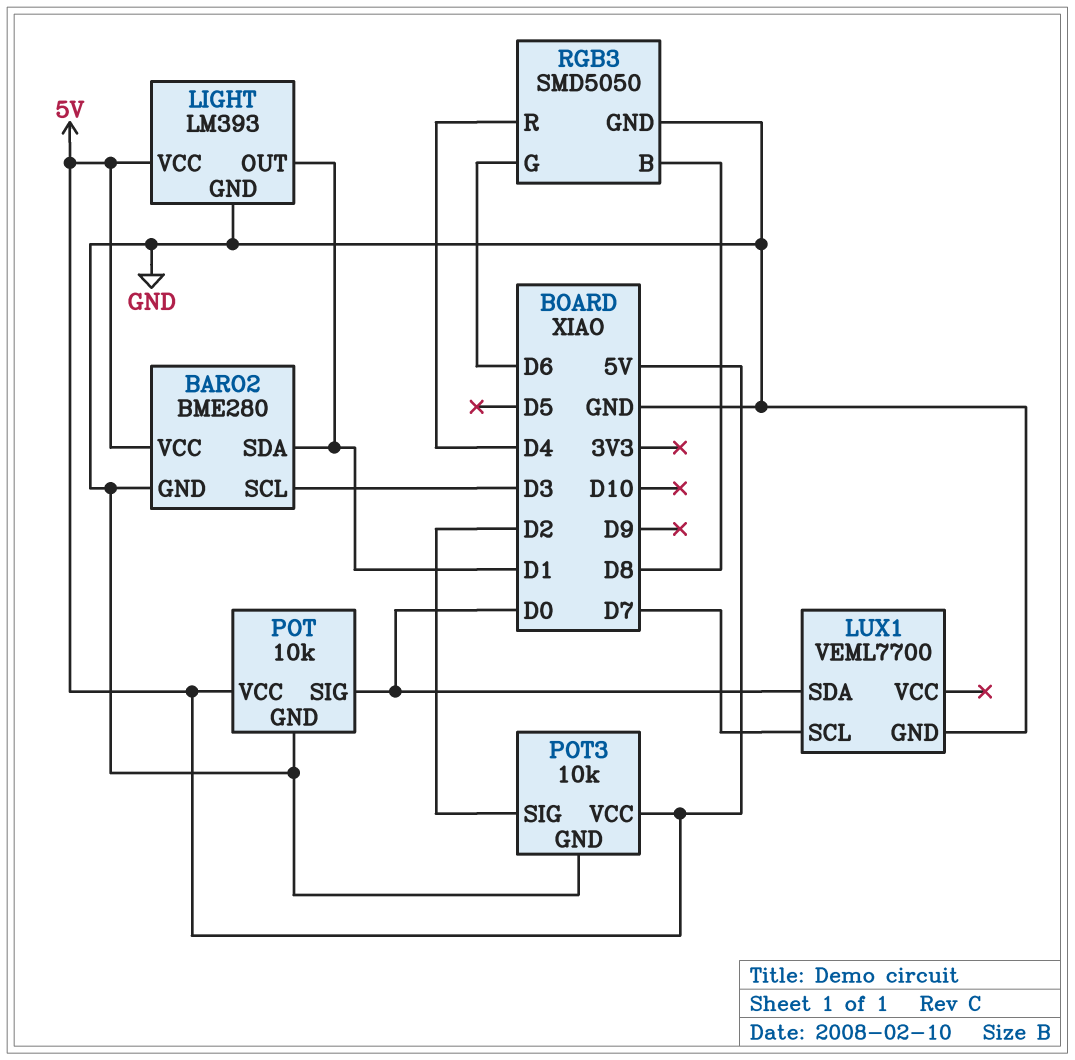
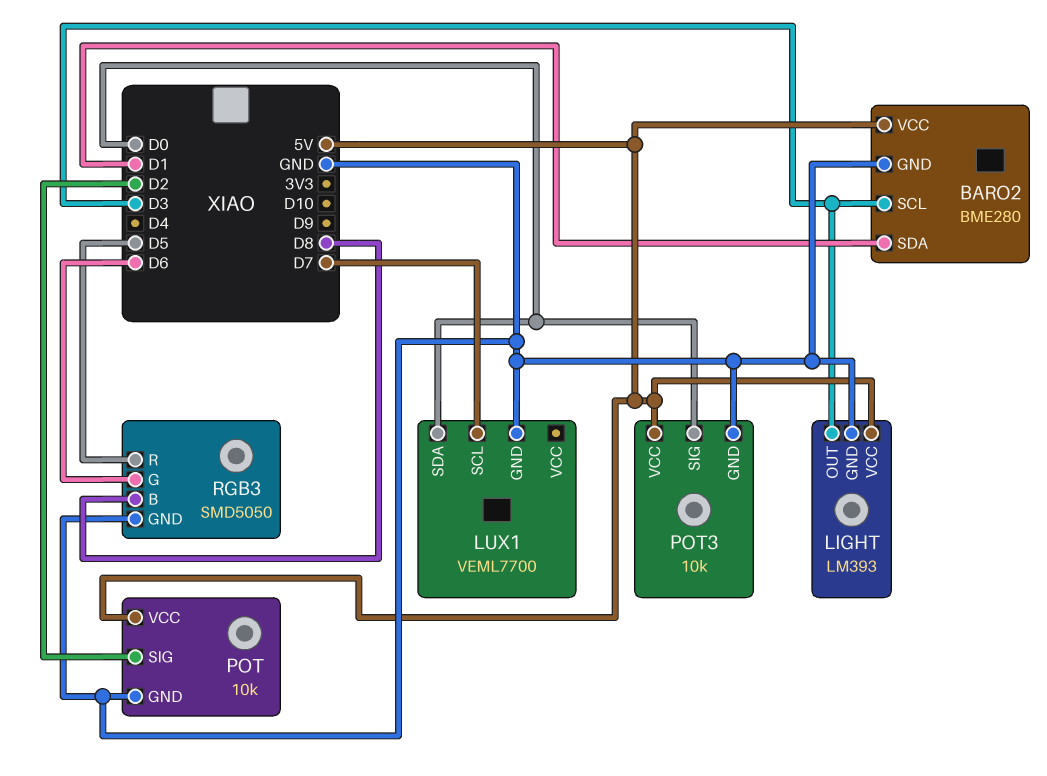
LIGHT pin OUT: D1 -> D3
POT pin SIG: D0 -> D2
POT3 pin SIG: D2 -> D0
RGB3 pin R: D4 -> D5

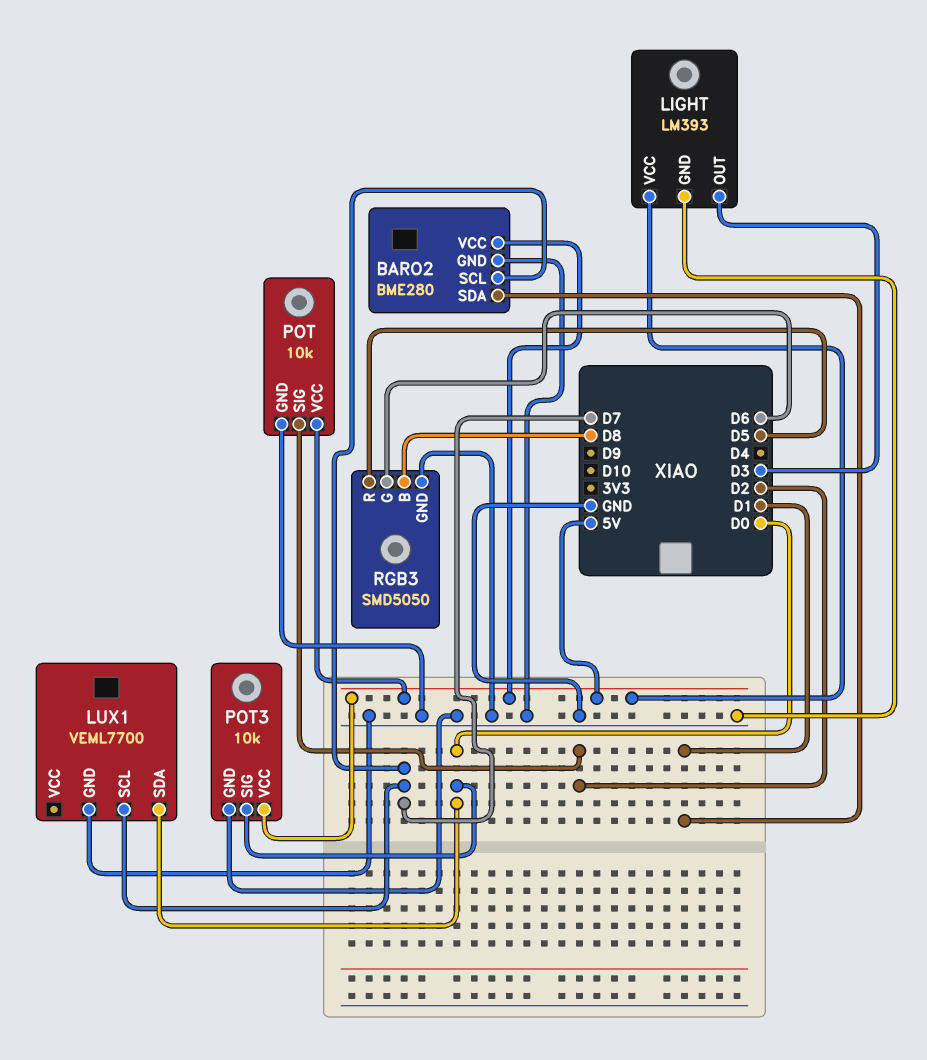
BARO2 pin SCL: D3 -> D7

